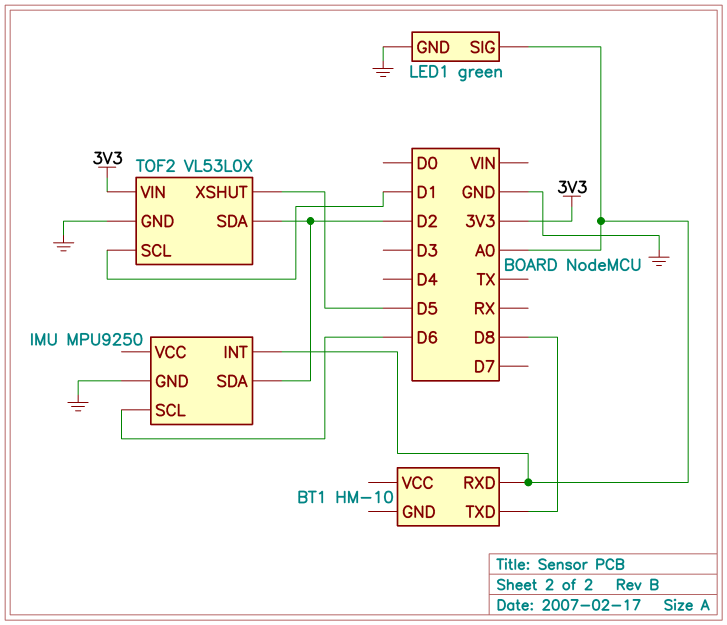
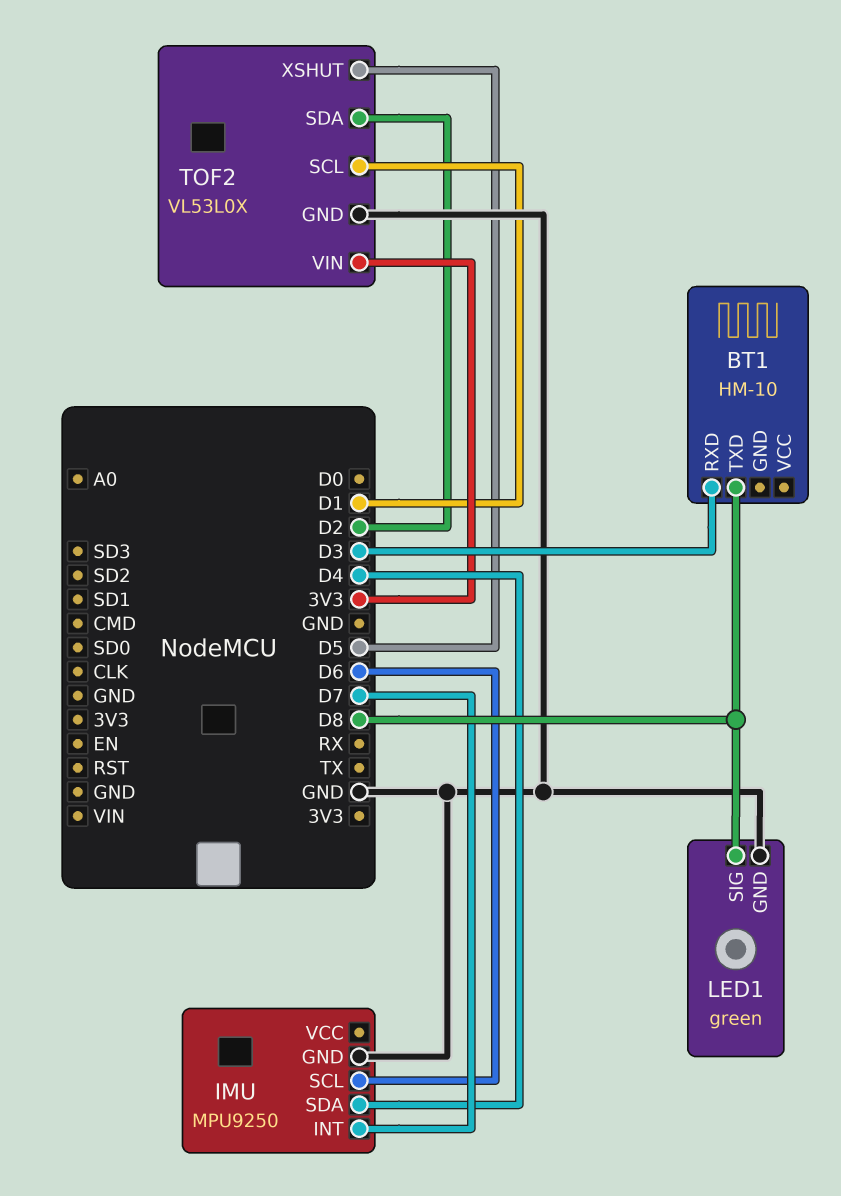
BT1 pin RXD: A0 -> D3
IMU pin INT: A0 -> D7
IMU pin SDA: D2 -> D4
LED1 pin SIG: A0 -> D8

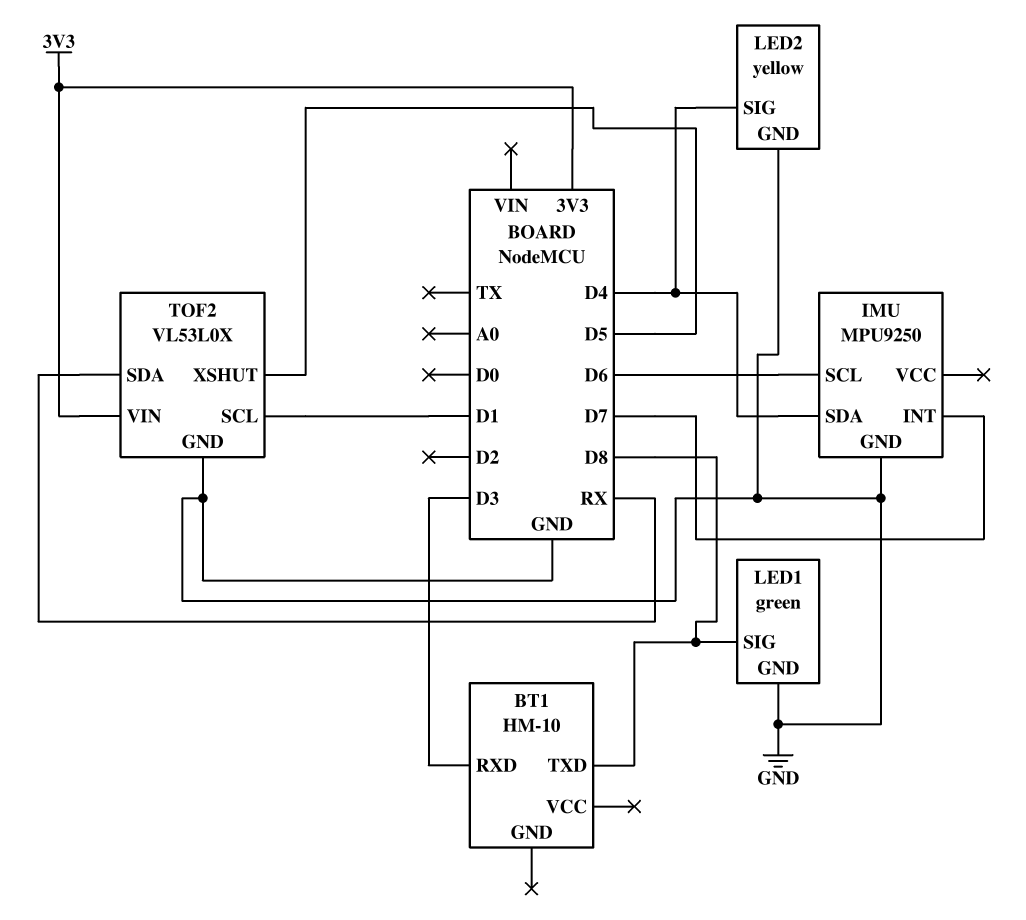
LED2: none -> yellow
LED2 pin GND: none -> GND
LED2 pin SIG: none -> D4
TOF2 pin SDA: D2 -> RX

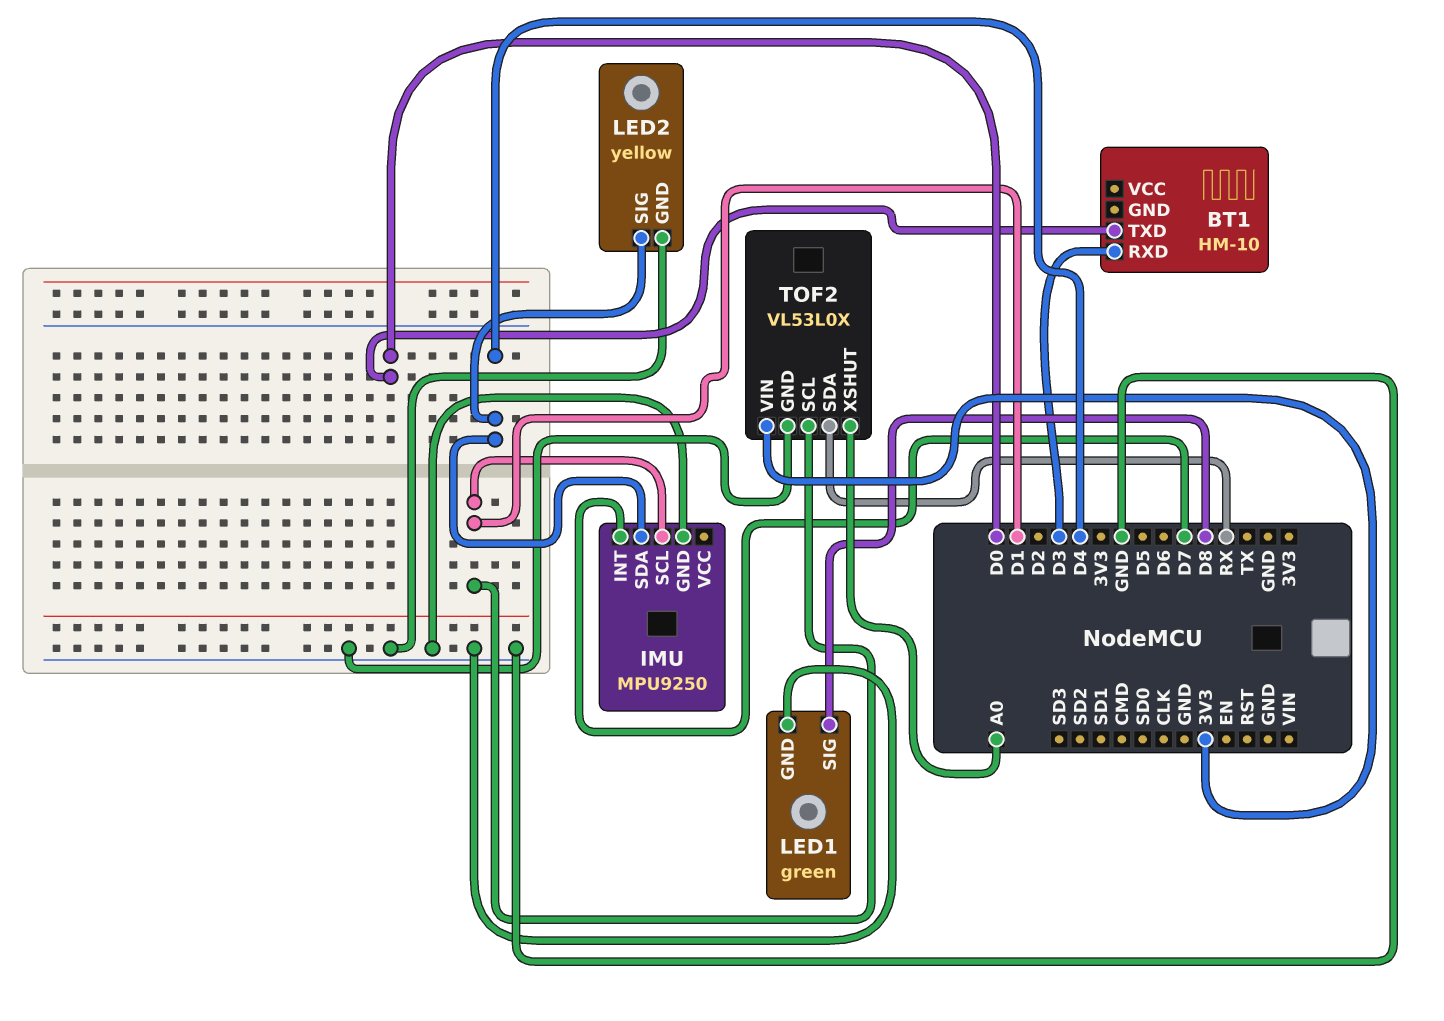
BT1 pin TXD: D8 -> D0
IMU pin SCL: D6 -> D1
TOF2 pin XSHUT: D5 -> A0

